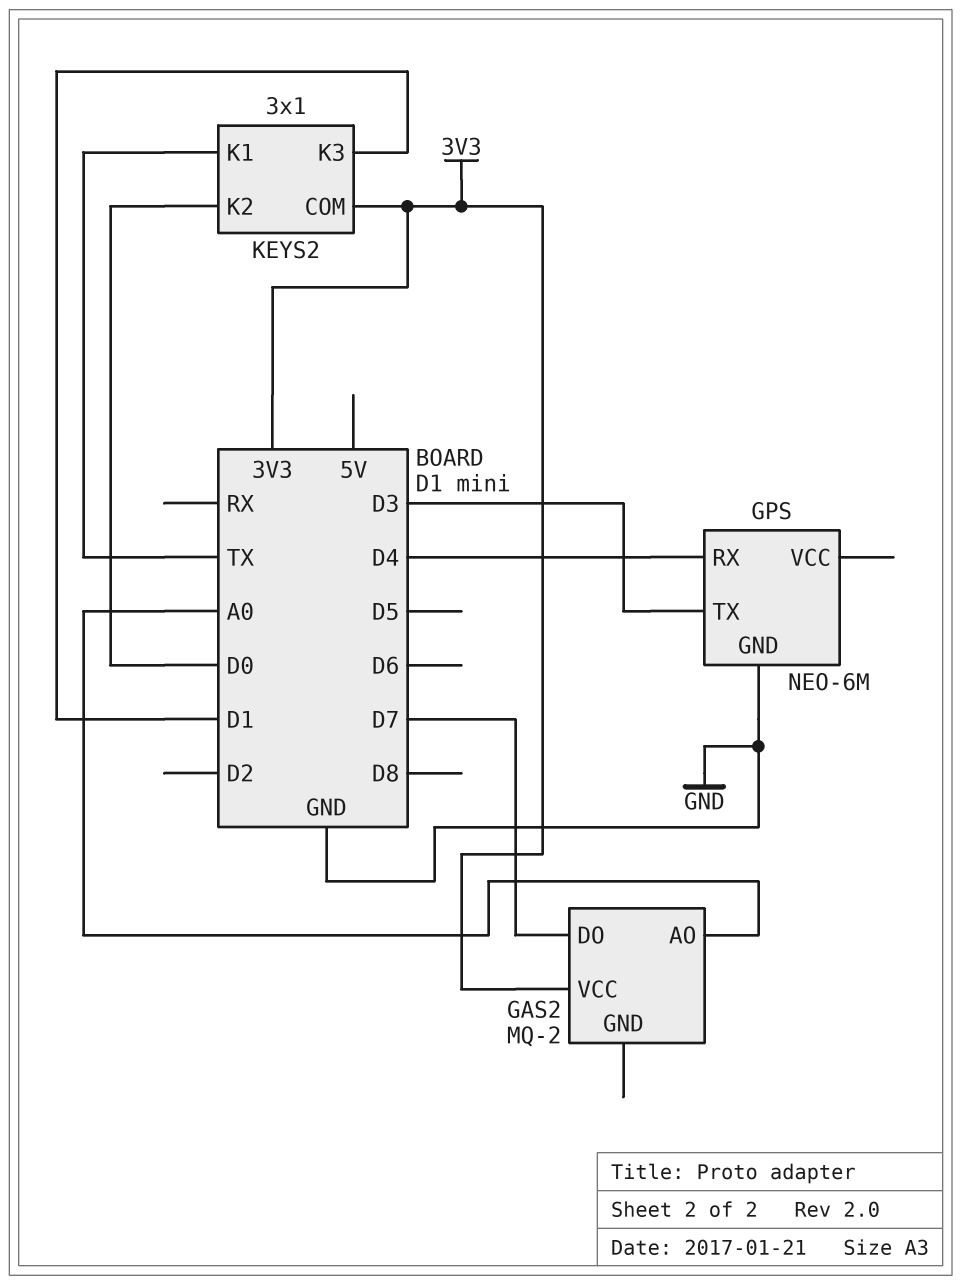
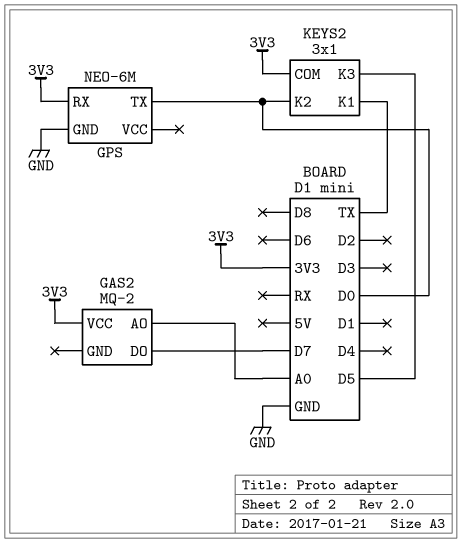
GPS pin RX: D4 -> 3V3
GPS pin TX: D3 -> D0
KEYS2 pin K3: D1 -> D5

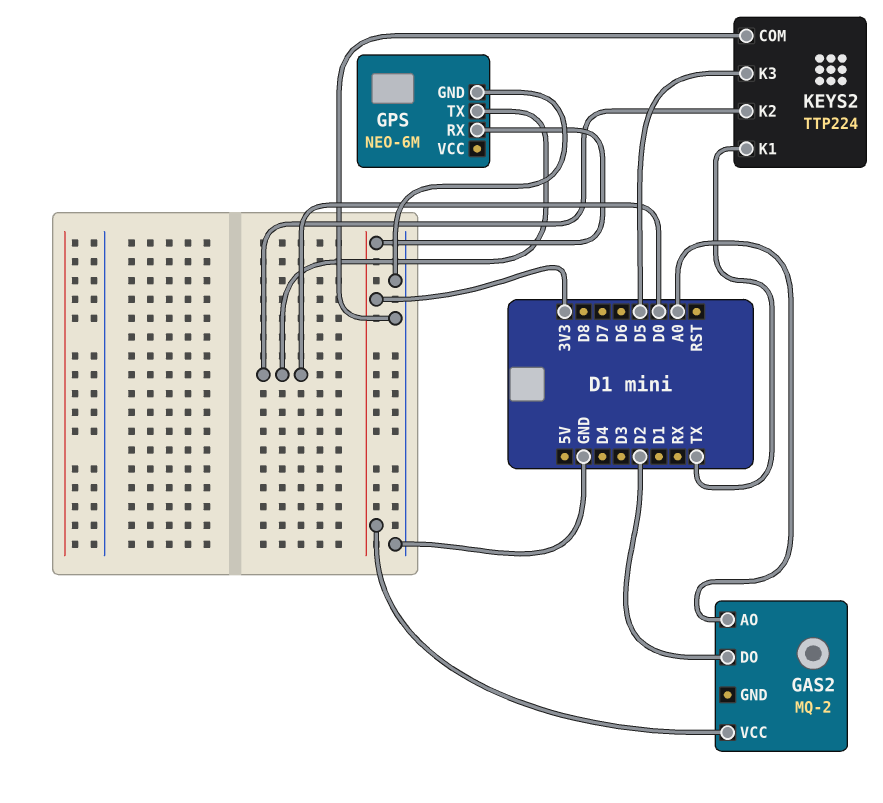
GAS2 pin DO: D7 -> D2
KEYS2: 3x1 -> TTP224
KEYS2 pin COM: 3V3 -> GND

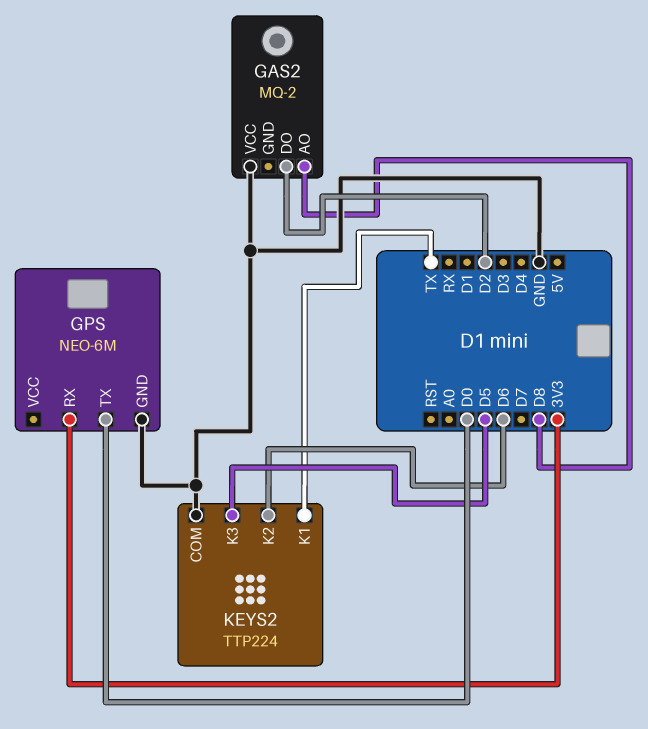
GAS2 pin AO: A0 -> D8
GAS2 pin VCC: 3V3 -> GND
KEYS2 pin K2: D0 -> D6

